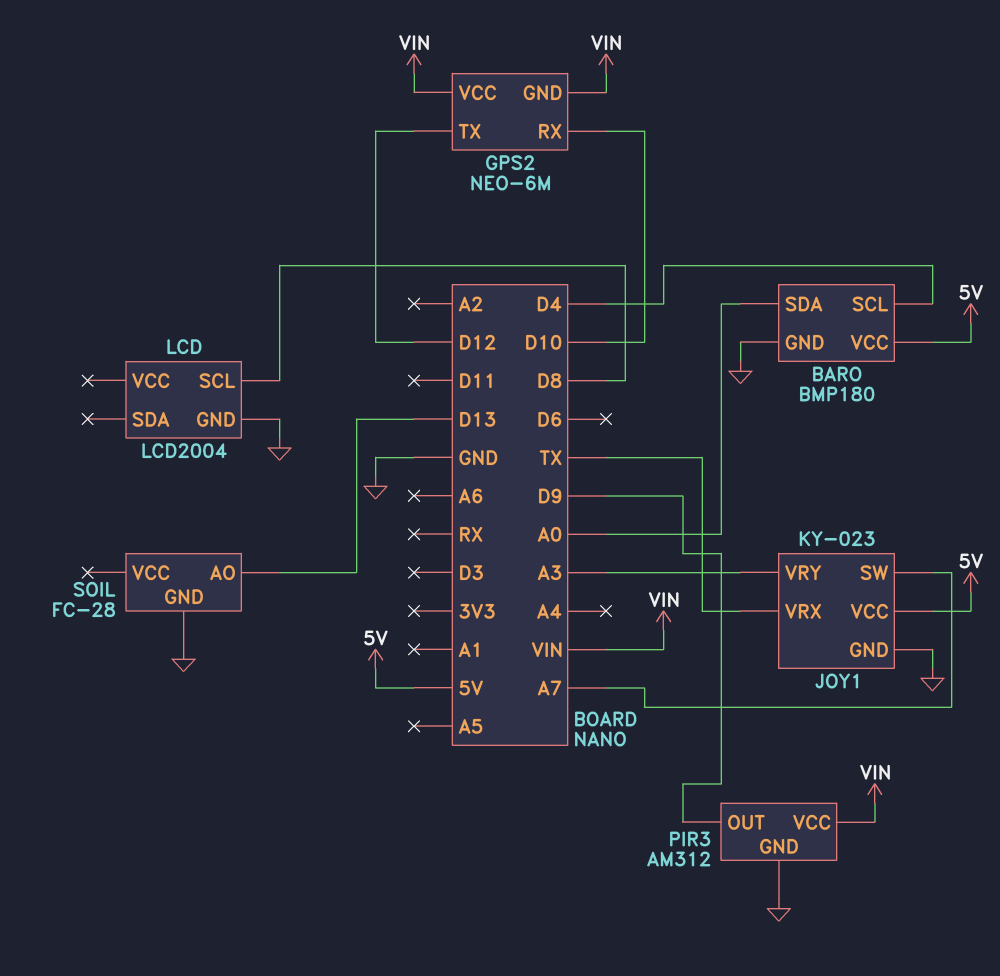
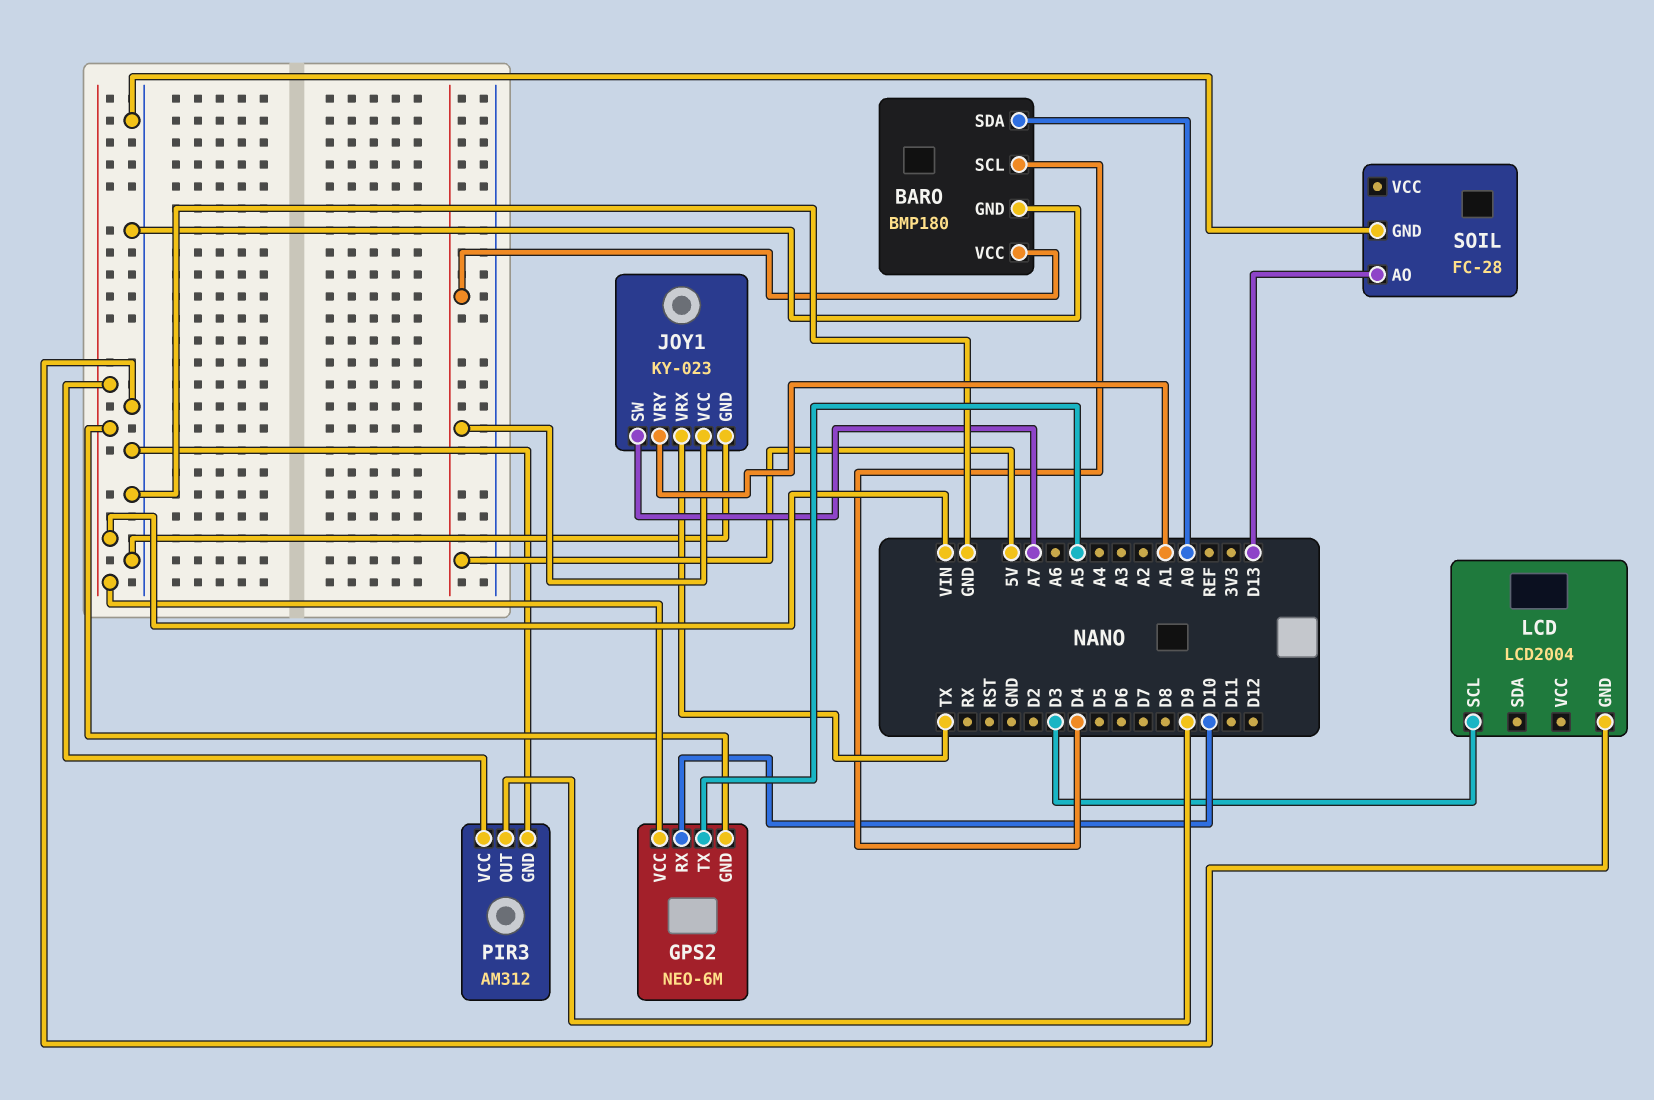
GPS2 pin TX: D12 -> A5
JOY1 pin VRY: A3 -> A1
LCD pin SCL: D8 -> D3

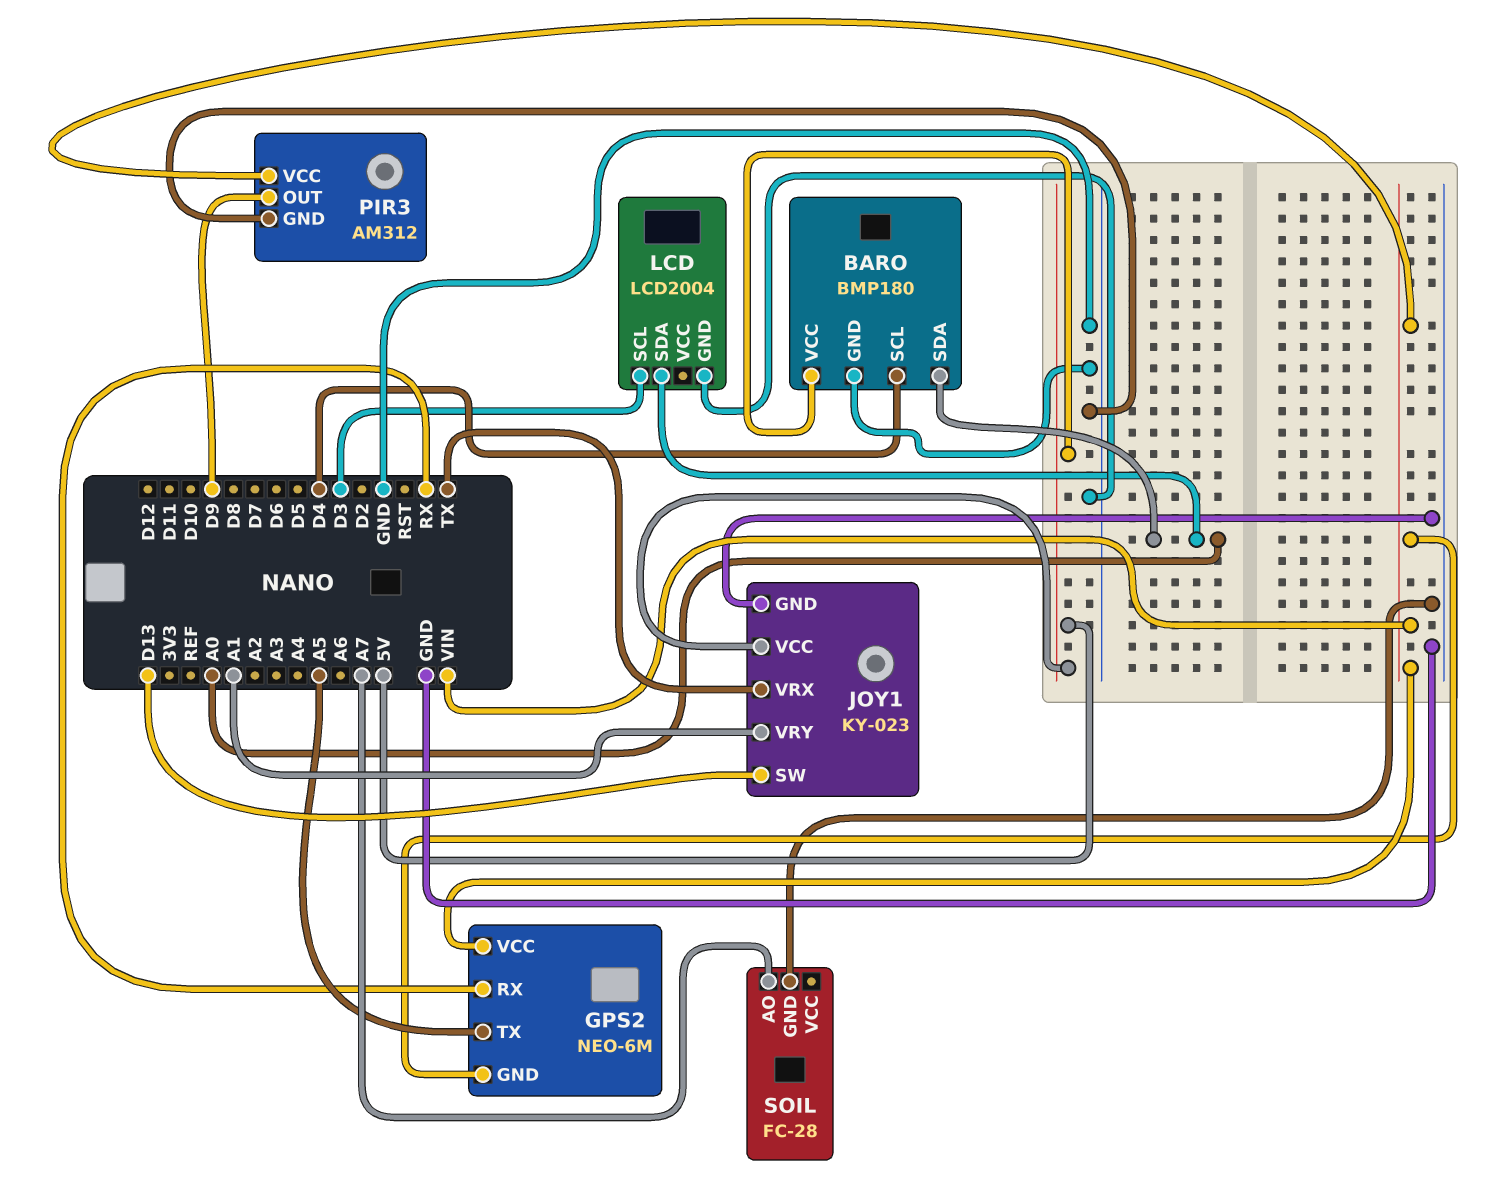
GPS2 pin RX: D10 -> RX
JOY1 pin SW: A7 -> D13
LCD pin SDA: none -> A0
SOIL pin AO: D13 -> A7

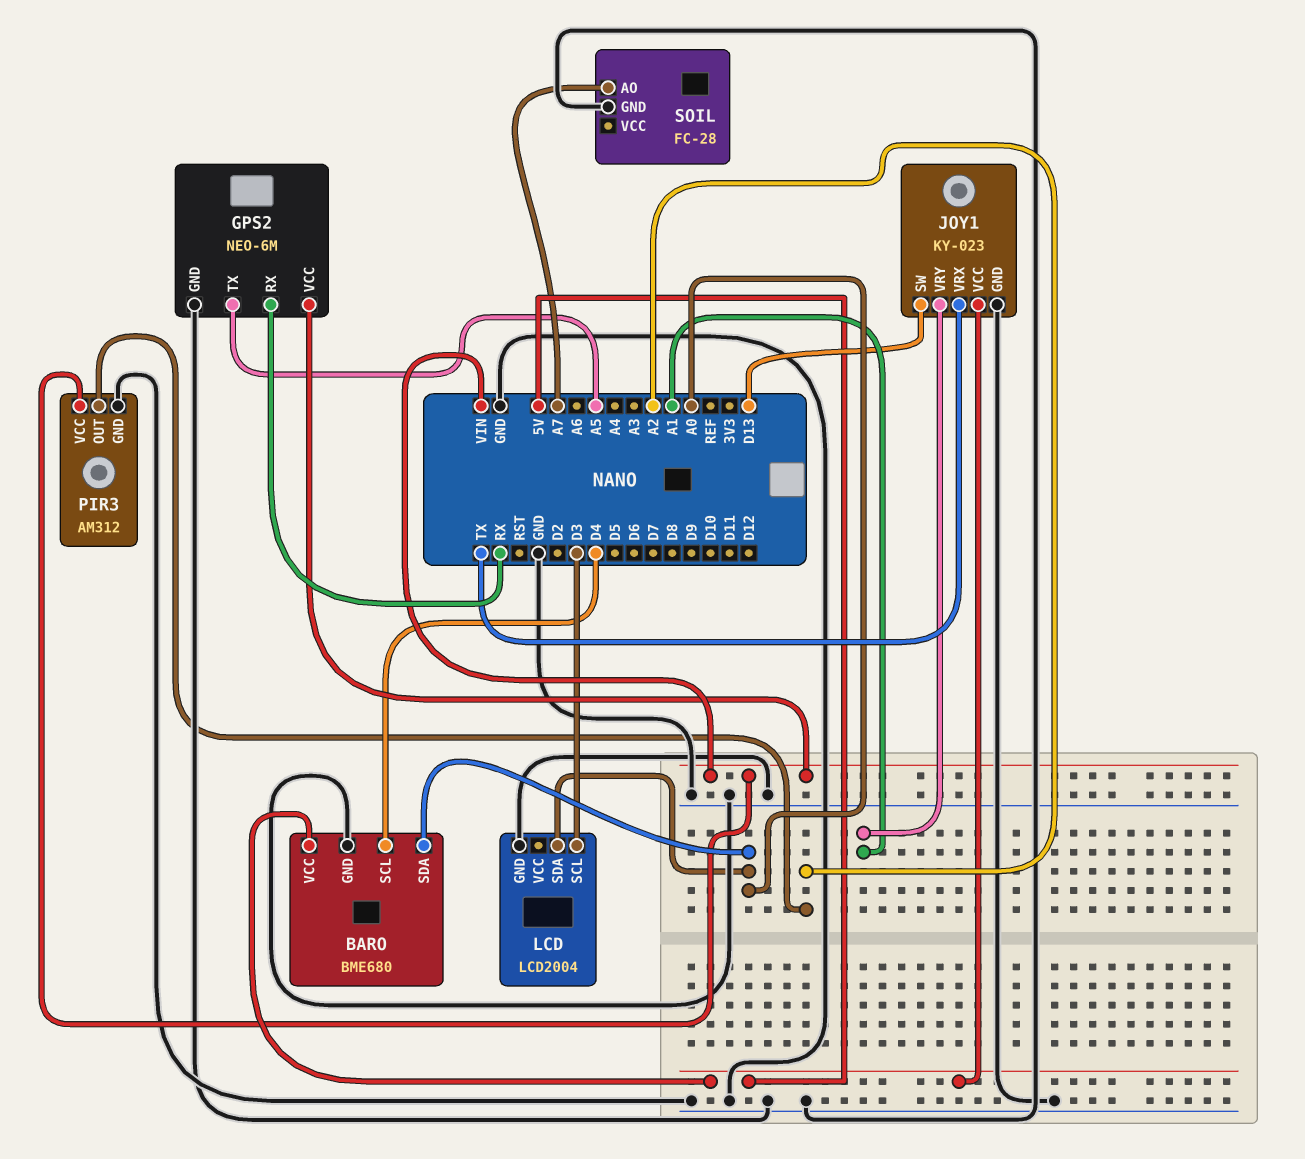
BARO: BMP180 -> BME680
GPS2 pin GND: VIN -> GND
PIR3 pin OUT: D9 -> A2

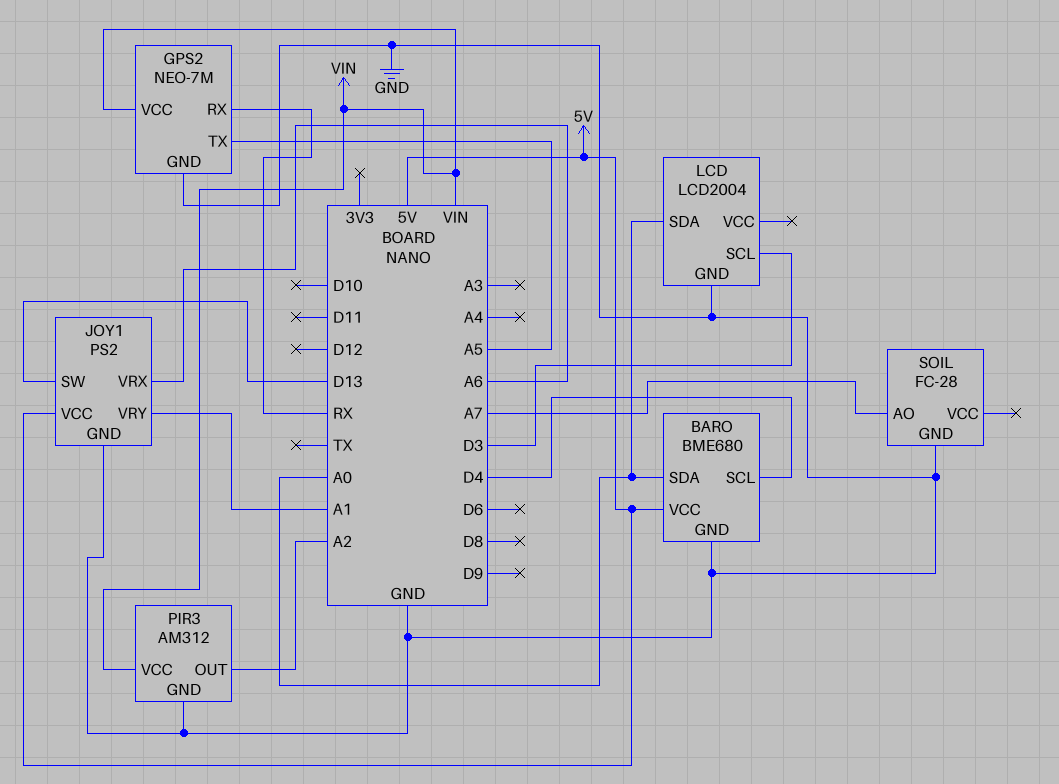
GPS2: NEO-6M -> NEO-7M
JOY1: KY-023 -> PS2
JOY1 pin VRX: TX -> A6

